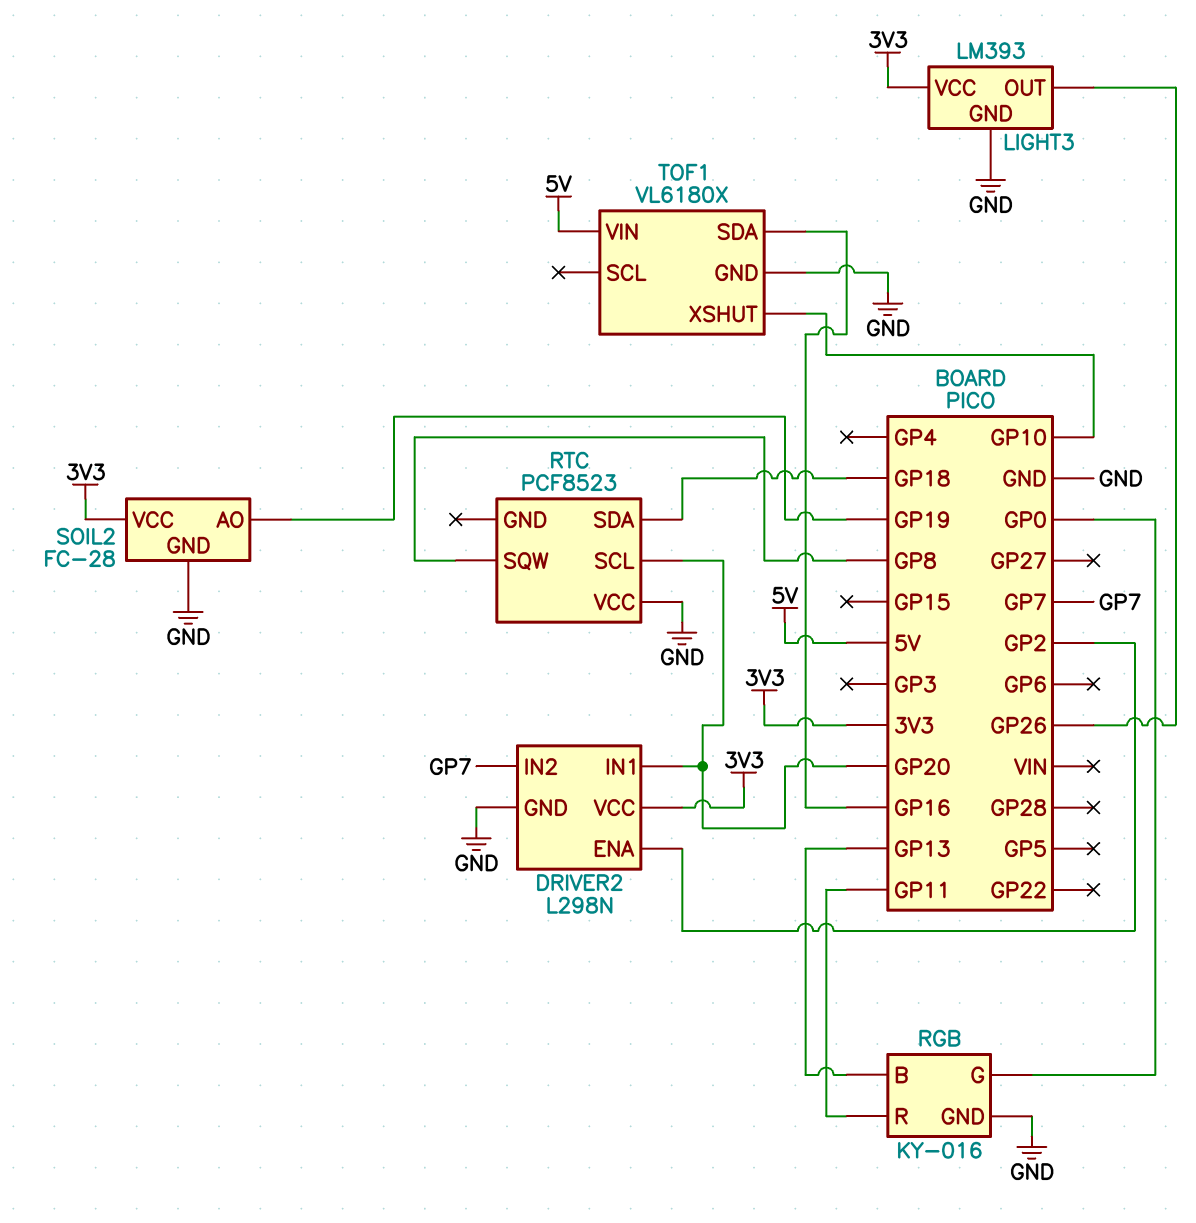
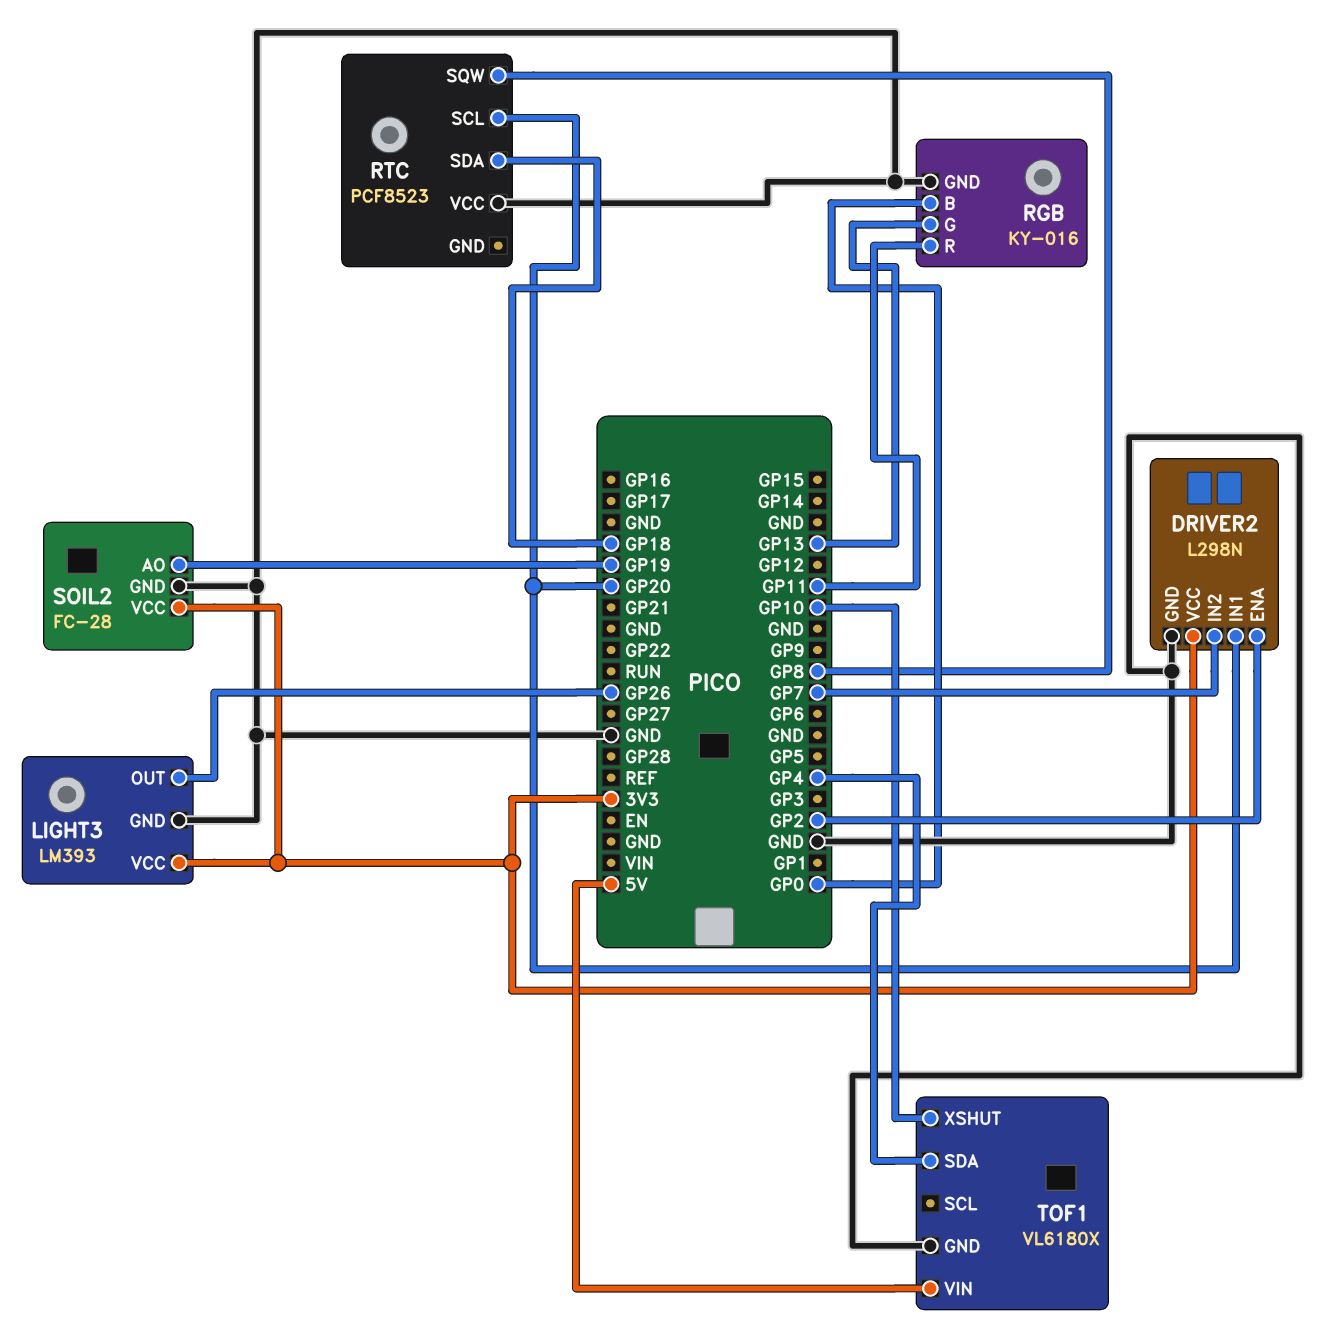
RGB pin B: GP13 -> GP0
RGB pin G: GP0 -> GP13
TOF1 pin SDA: GP16 -> GP4

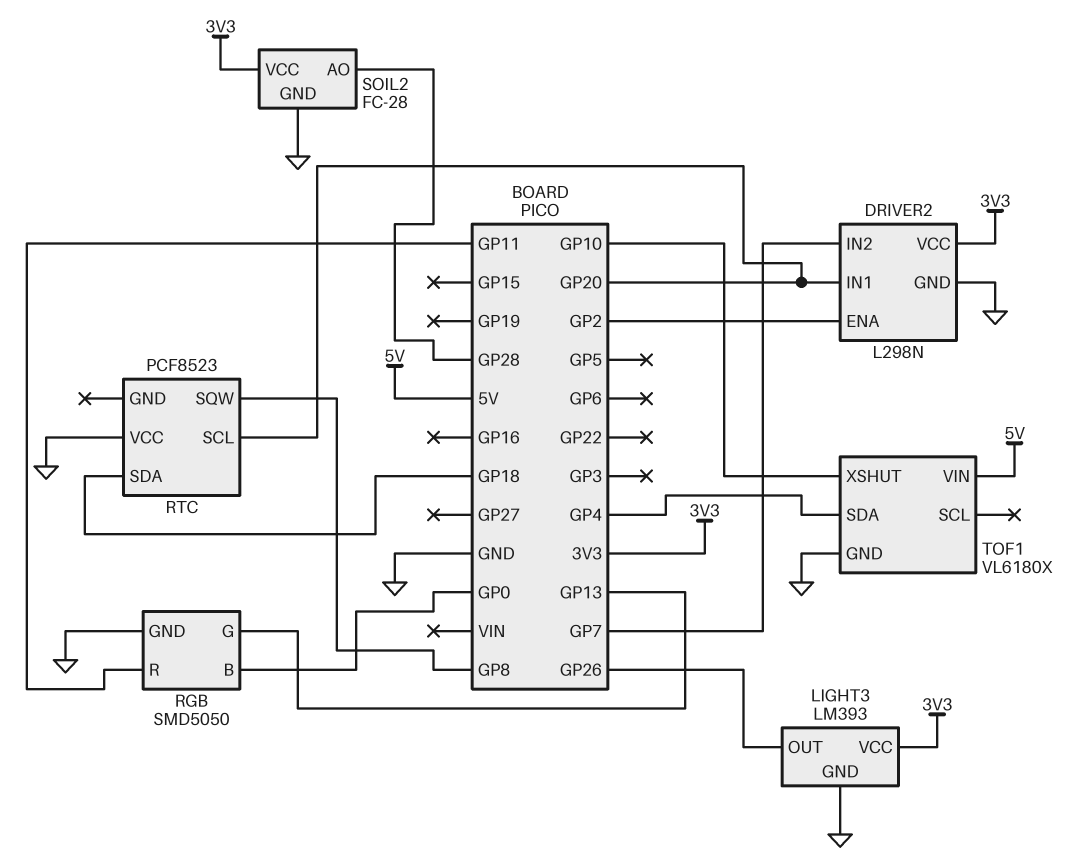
RGB: KY-016 -> SMD5050
SOIL2 pin AO: GP19 -> GP28

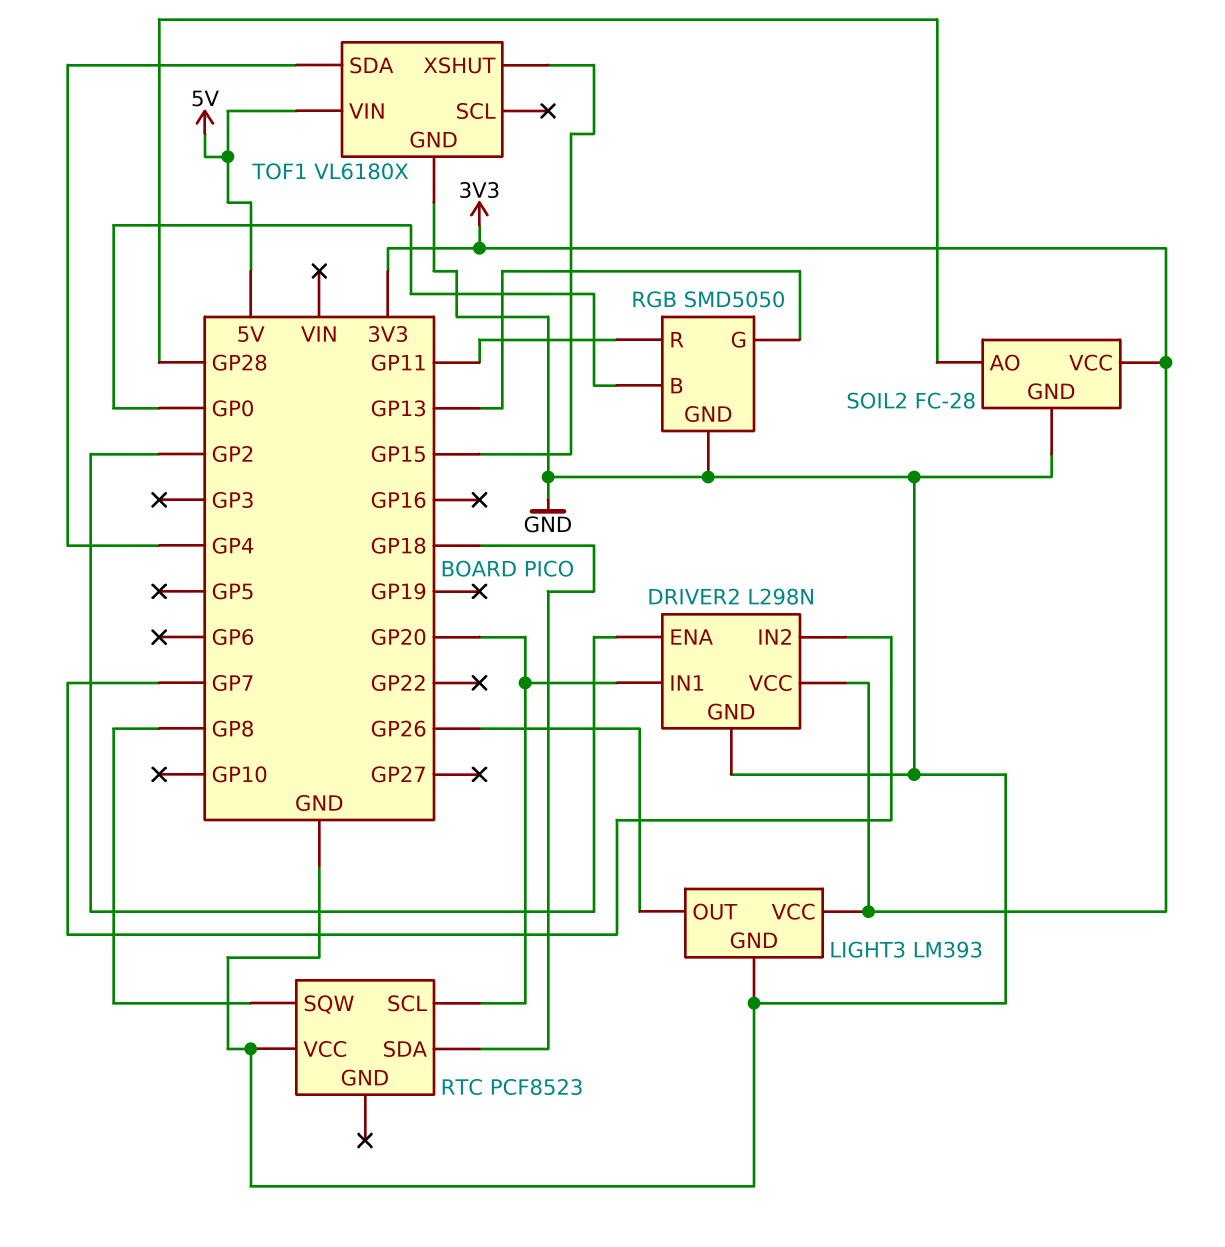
TOF1 pin XSHUT: GP10 -> GP15

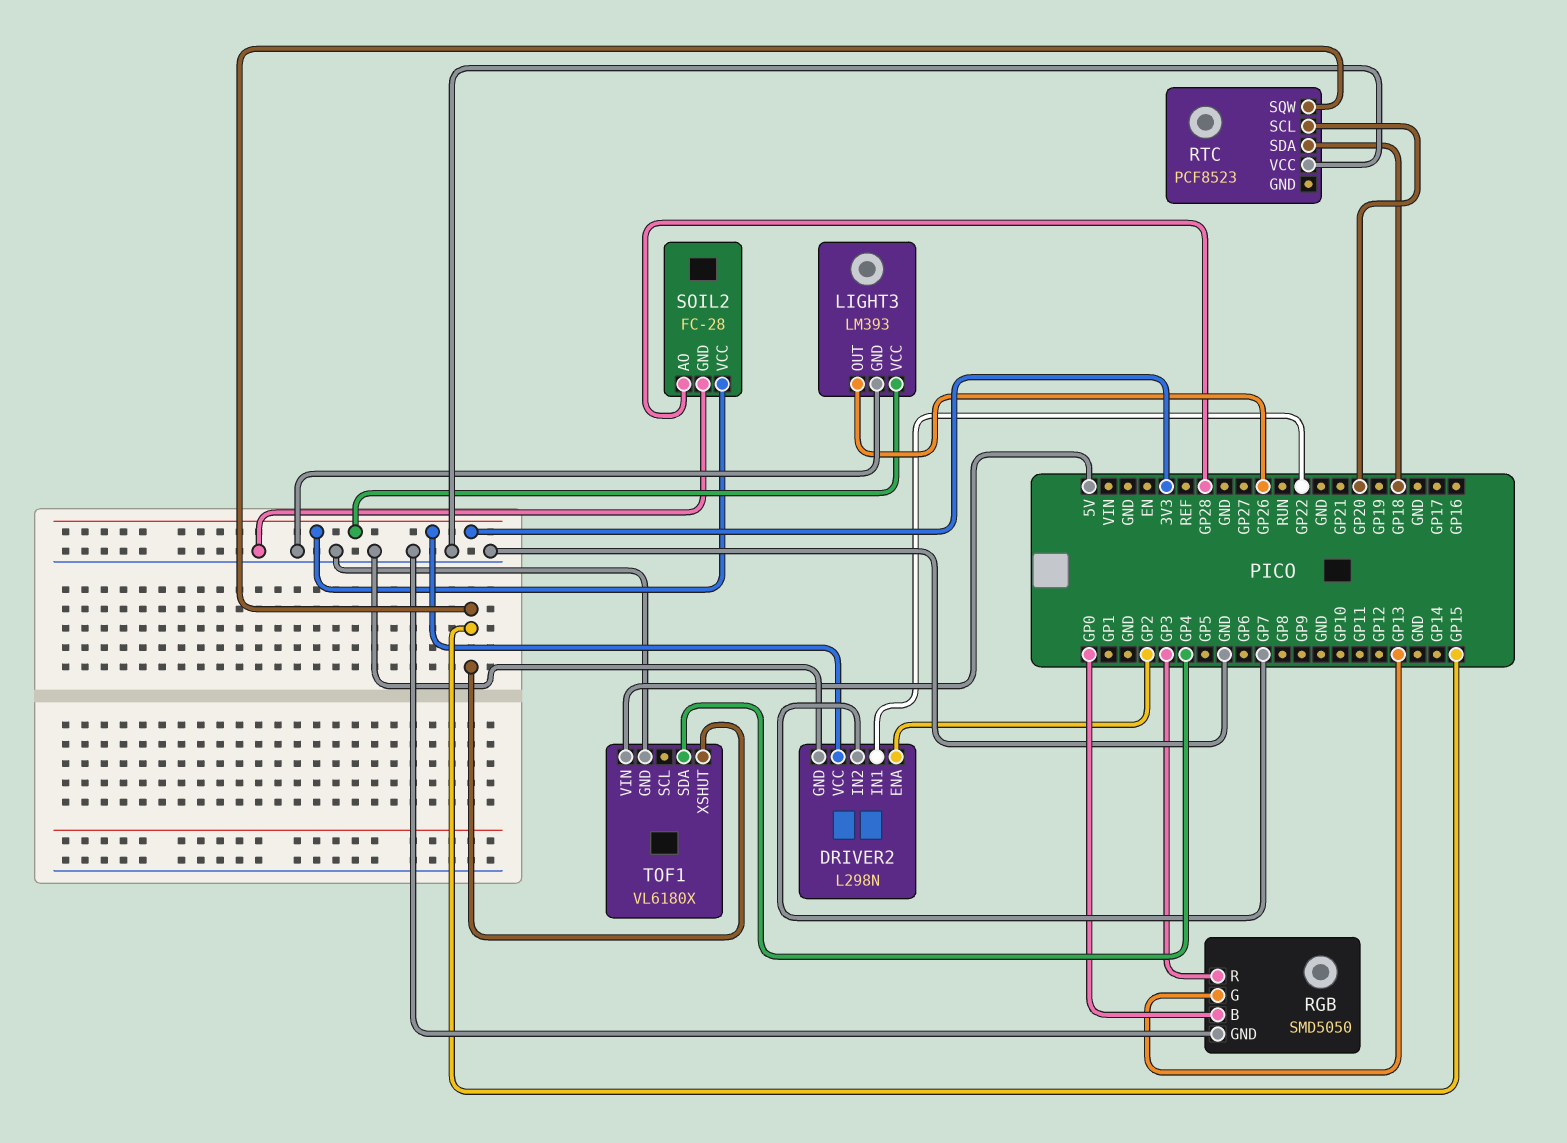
DRIVER2 pin IN1: GP20 -> GP22
RGB pin R: GP11 -> GP3
RTC pin SQW: GP8 -> GP15

